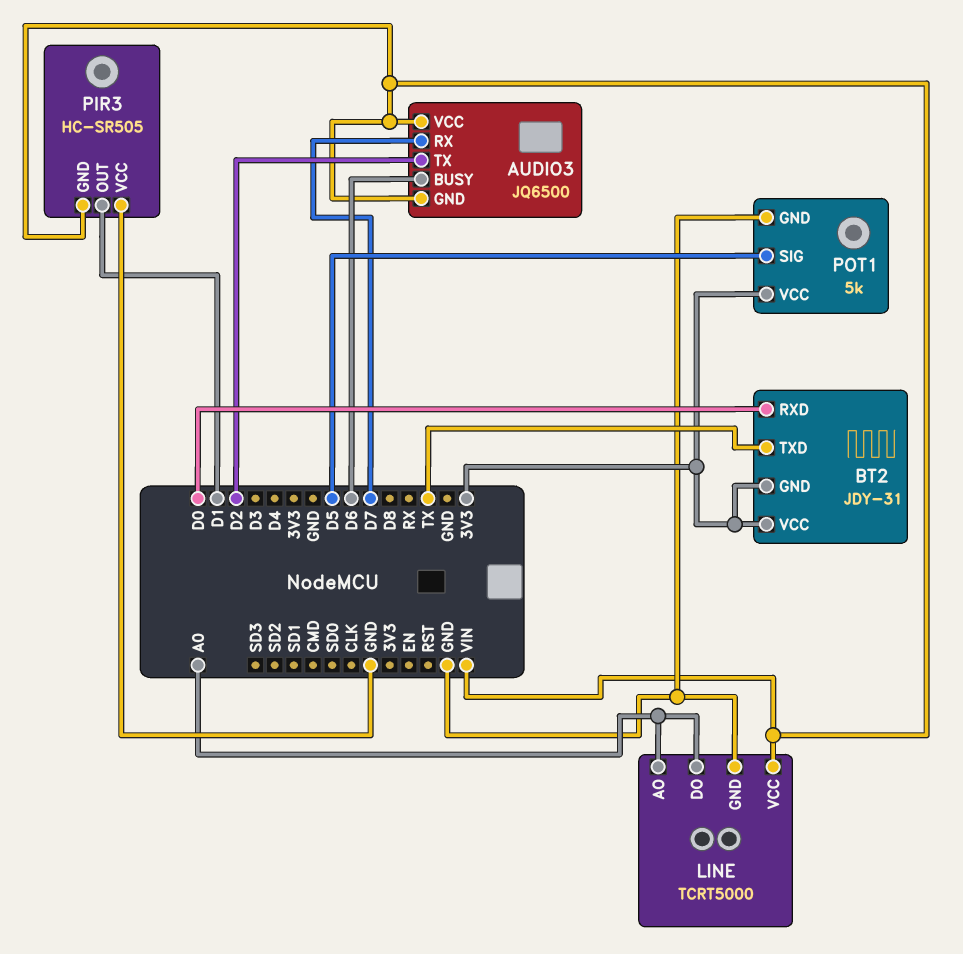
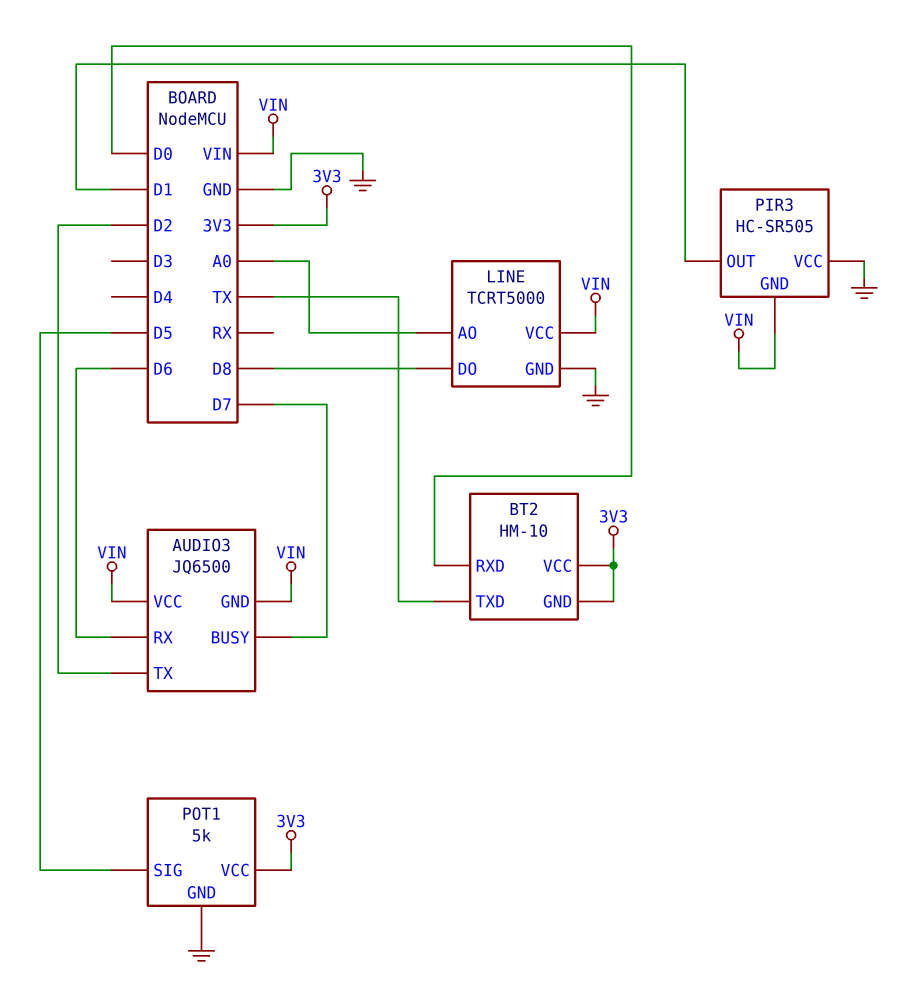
AUDIO3 pin BUSY: D6 -> D7
AUDIO3 pin RX: D7 -> D6
BT2: JDY-31 -> HM-10
LINE pin DO: A0 -> D8

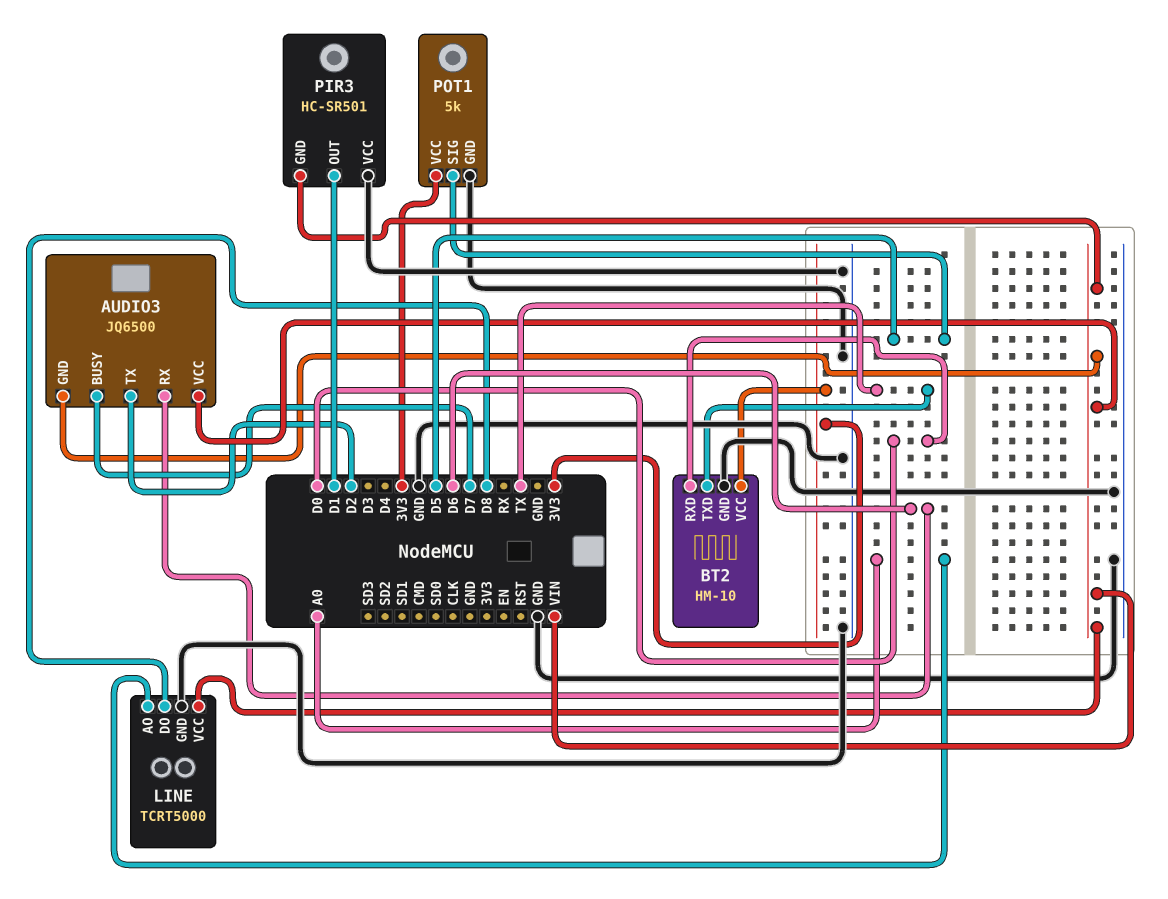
BT2 pin GND: 3V3 -> GND
PIR3: HC-SR505 -> HC-SR501

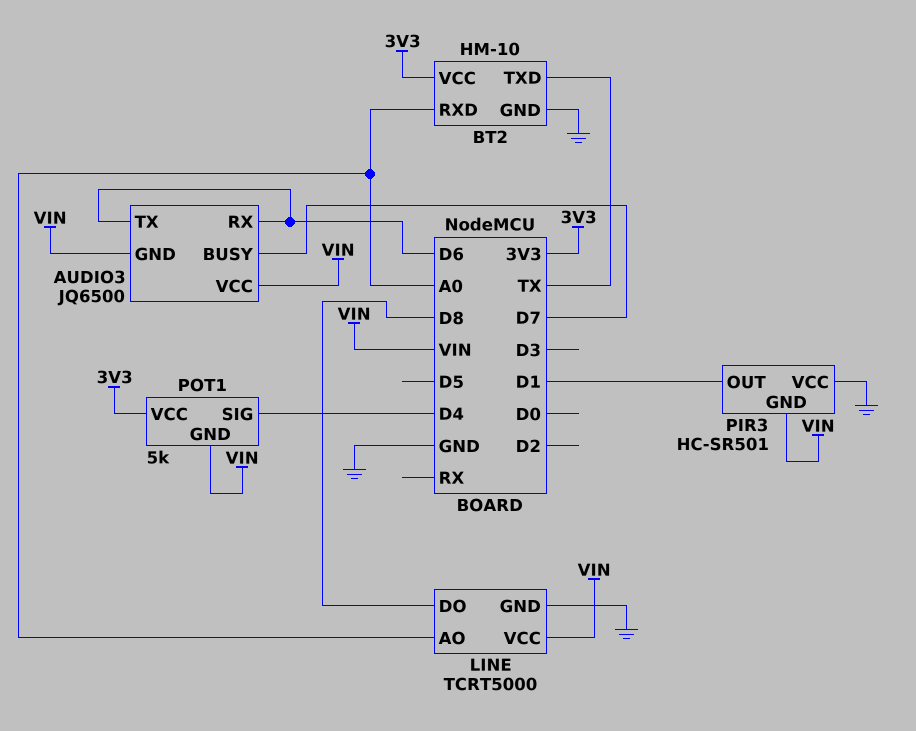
AUDIO3 pin TX: D2 -> D6
BT2 pin RXD: D0 -> A0
POT1 pin GND: GND -> VIN
POT1 pin SIG: D5 -> D4

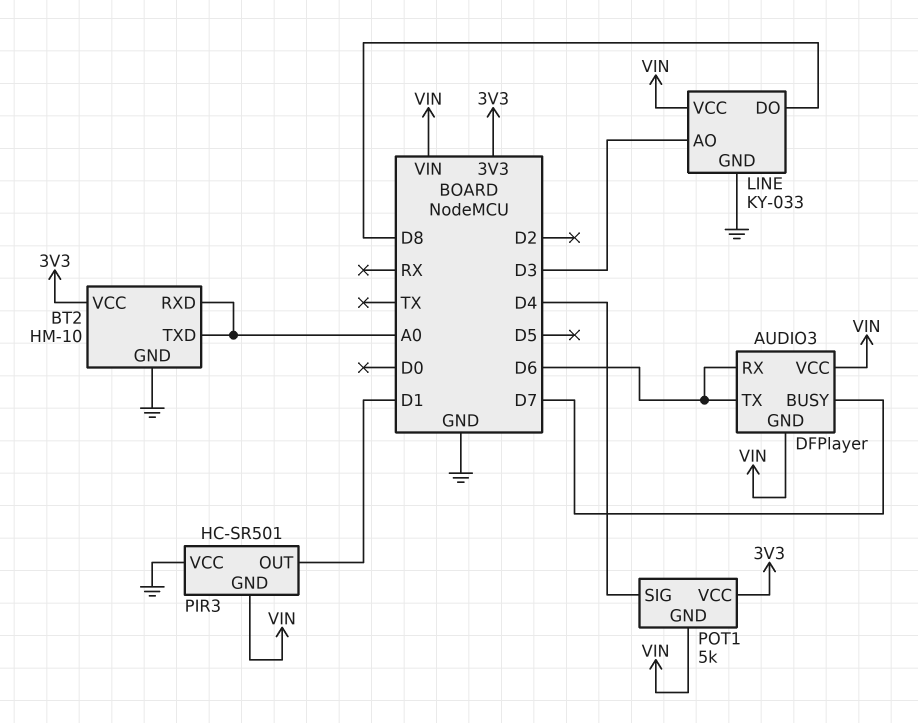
AUDIO3: JQ6500 -> DFPlayer
BT2 pin TXD: TX -> A0
LINE: TCRT5000 -> KY-033
LINE pin AO: A0 -> D3

